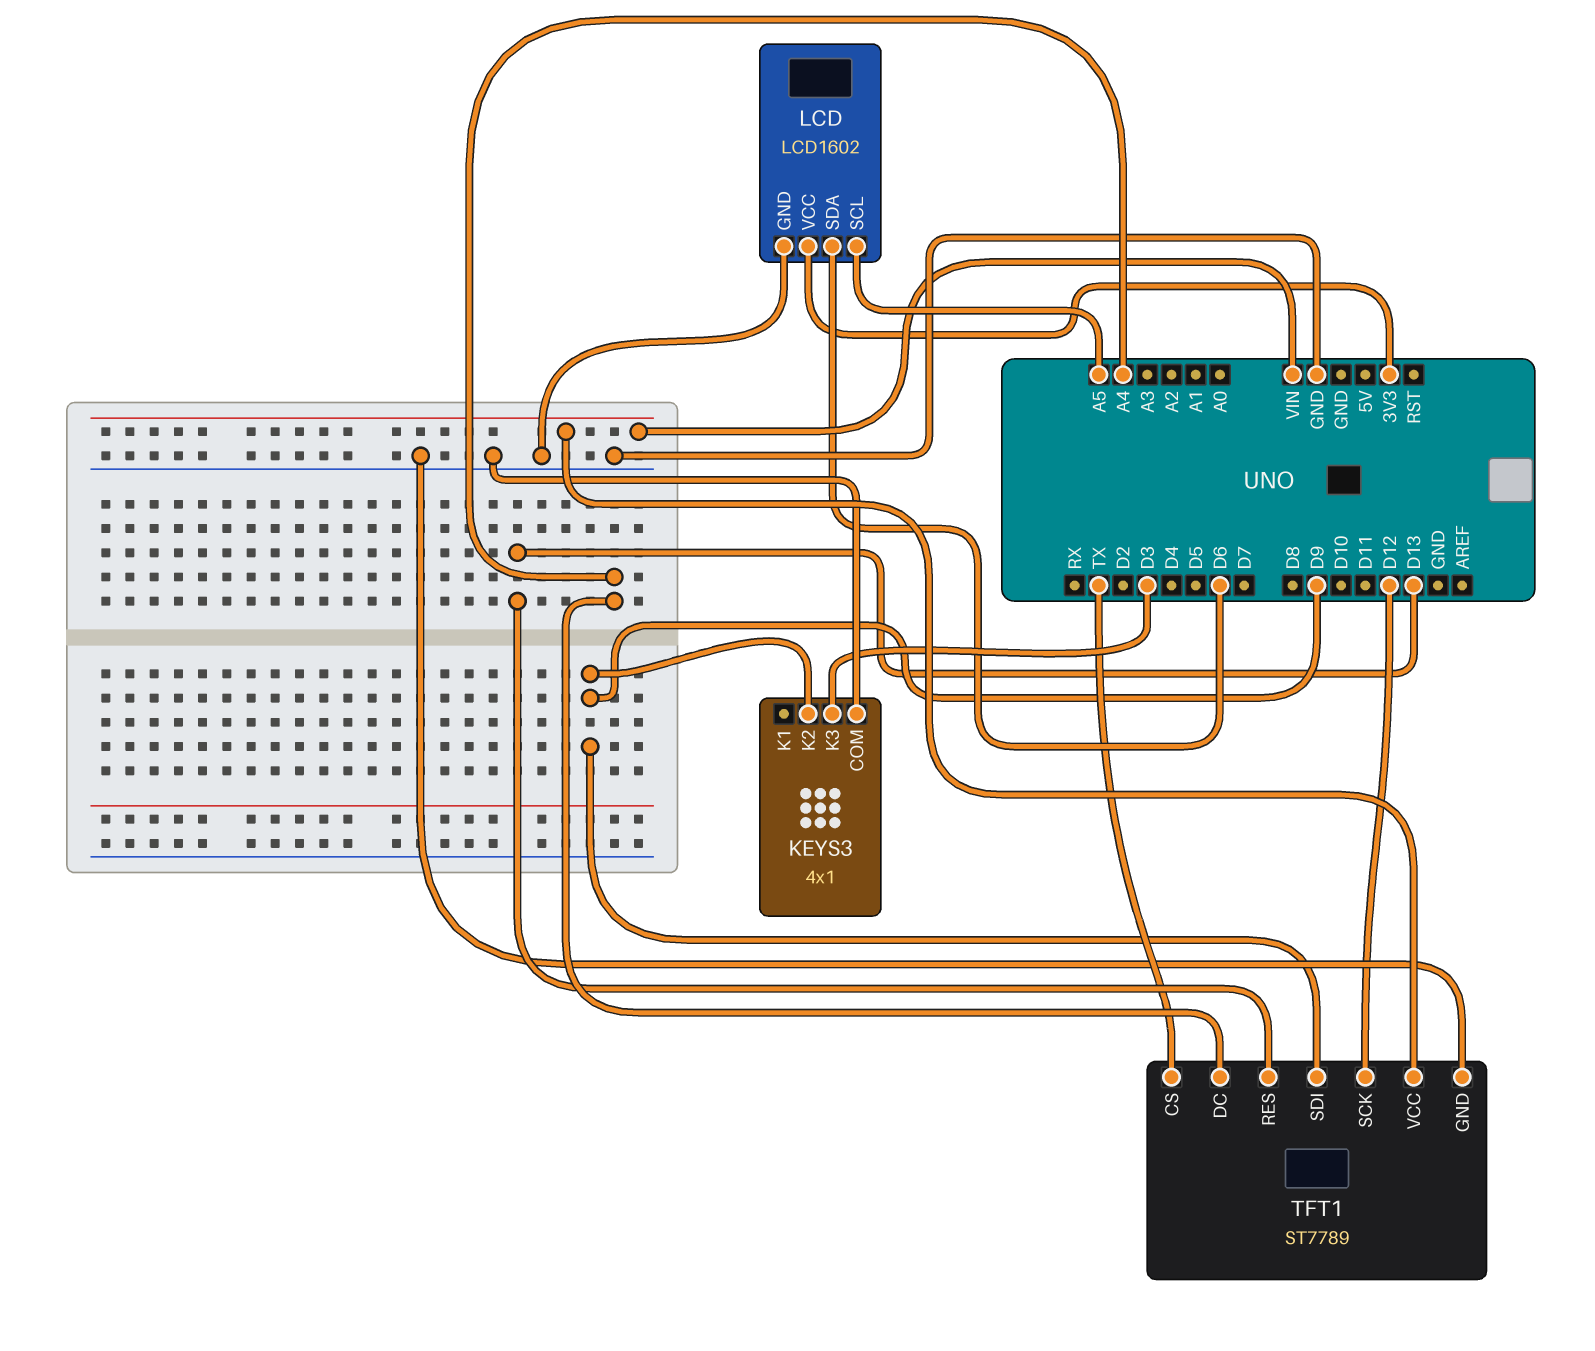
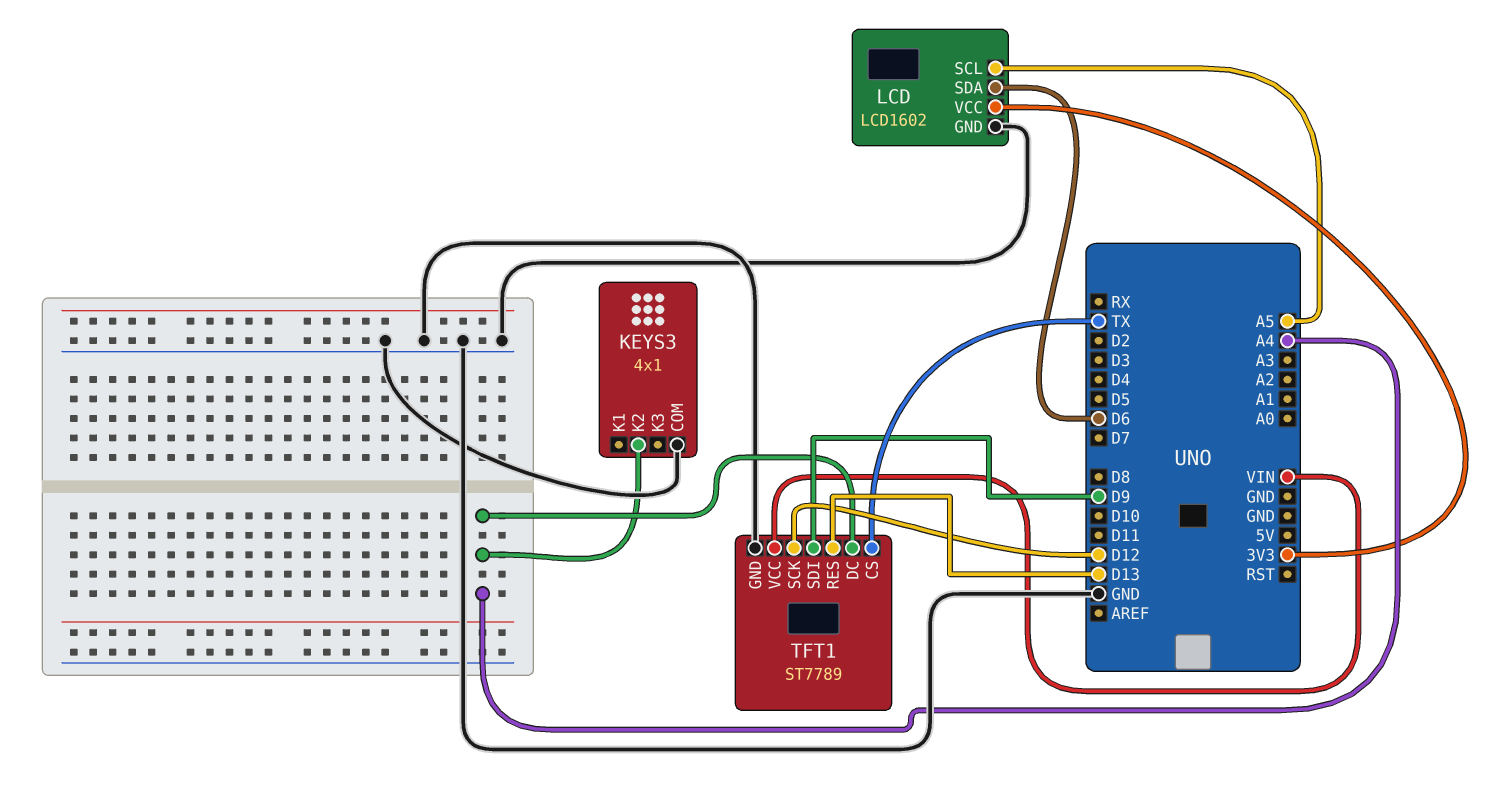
KEYS3 pin K2: D9 -> A4
KEYS3 pin K3: D3 -> none

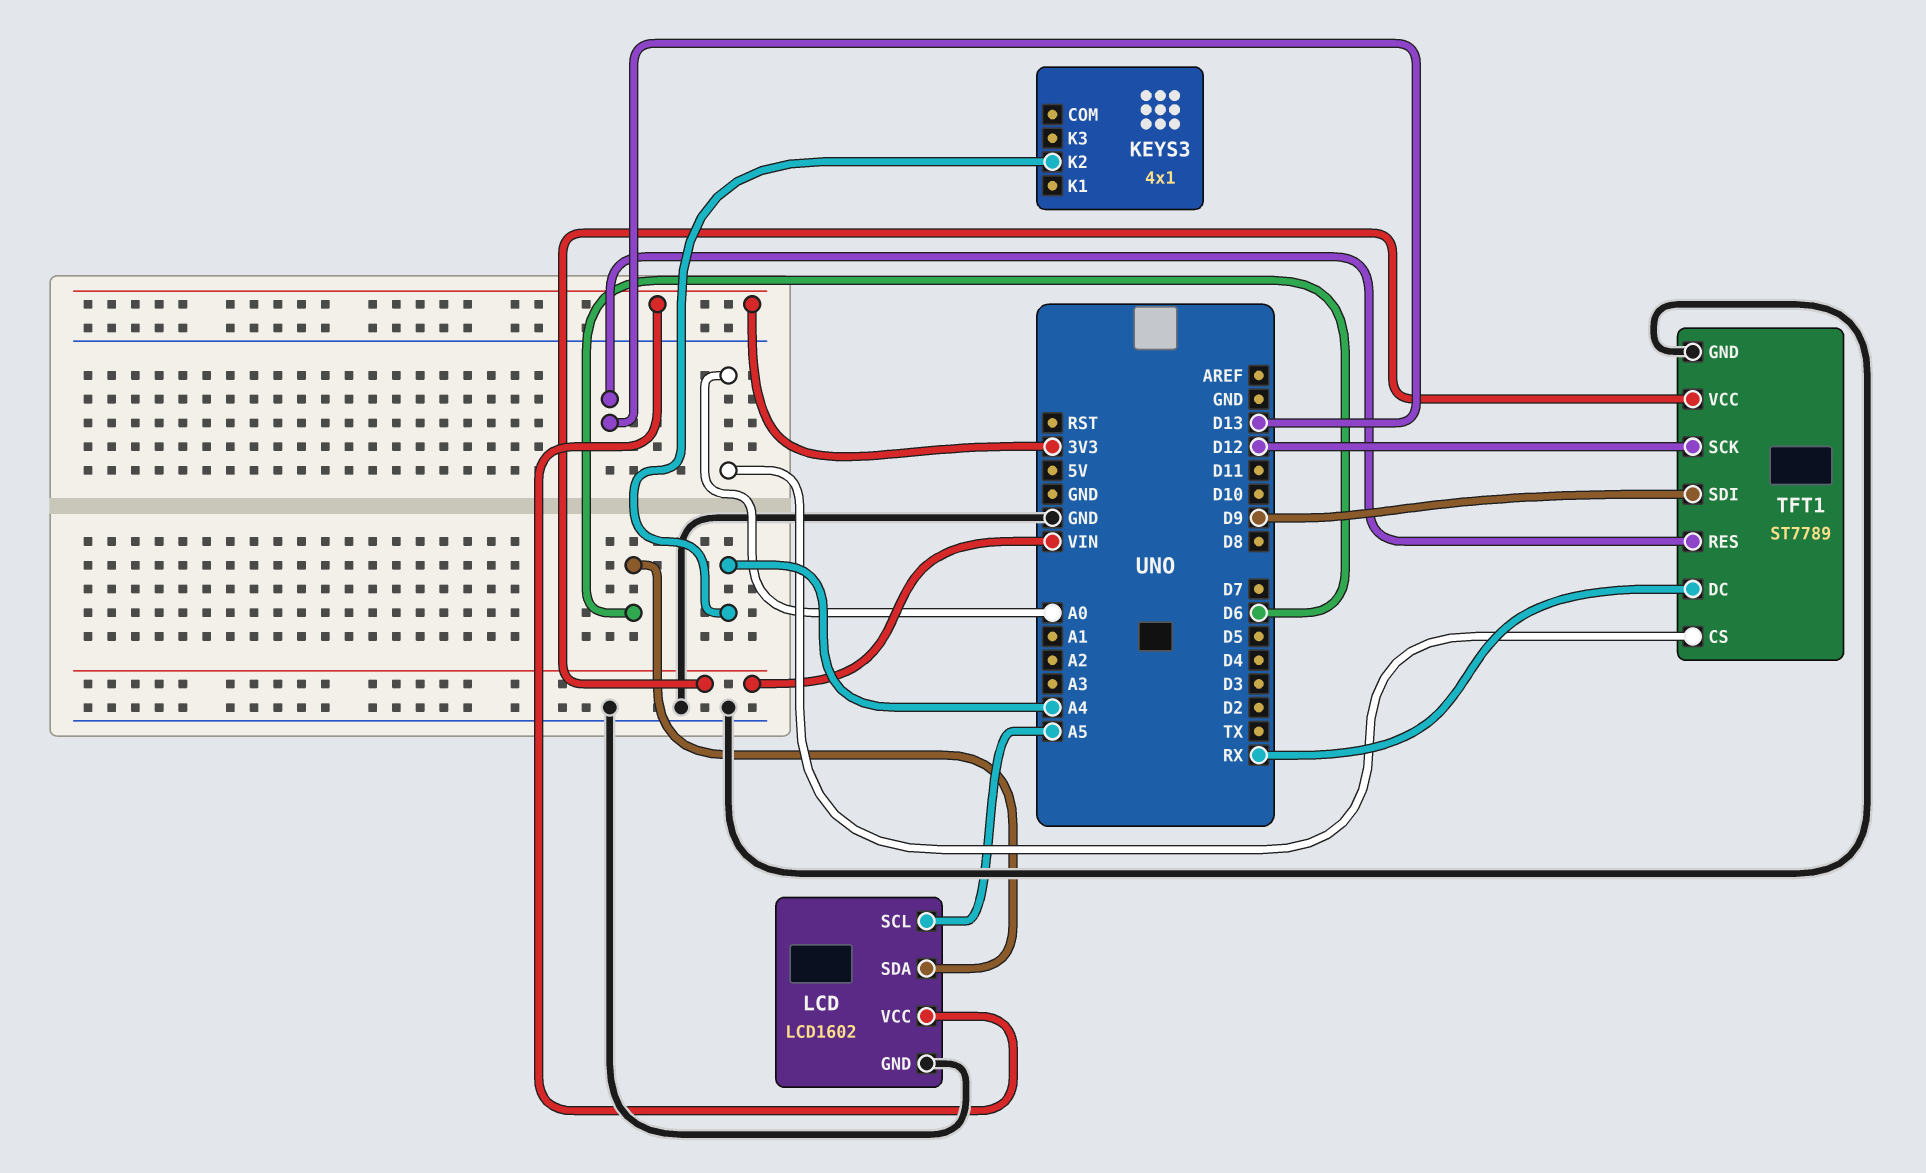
KEYS3 pin COM: GND -> none
TFT1 pin CS: TX -> A0
TFT1 pin DC: A4 -> RX

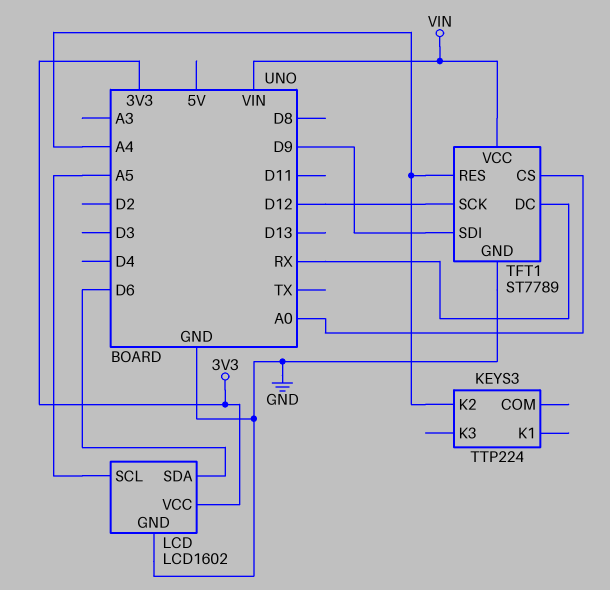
KEYS3: 4x1 -> TTP224
TFT1 pin RES: D13 -> A4

